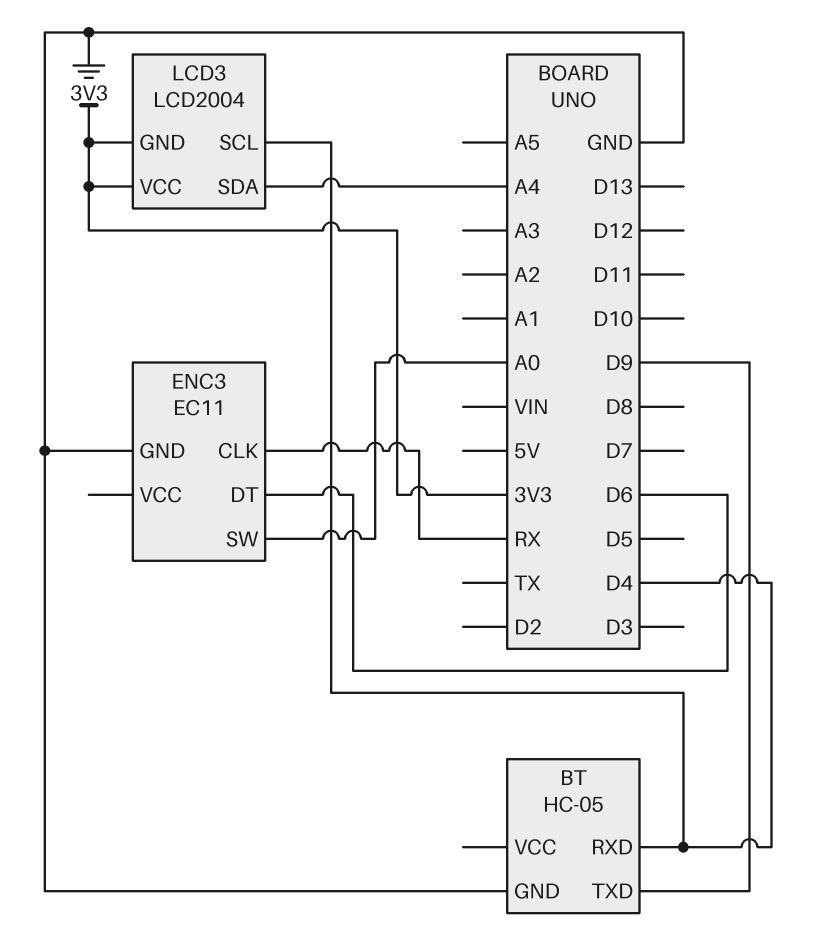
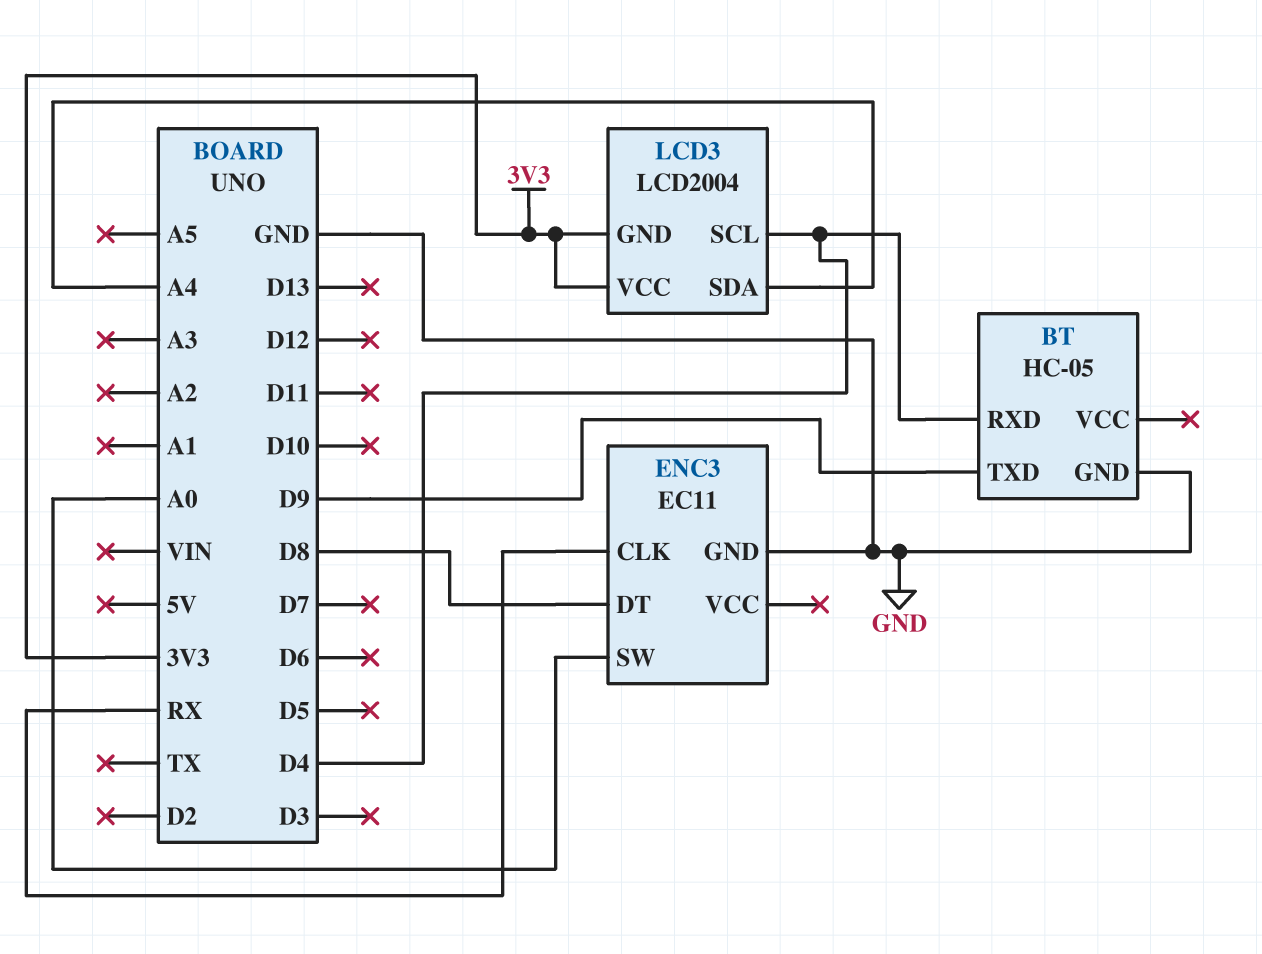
ENC3 pin DT: D6 -> D8

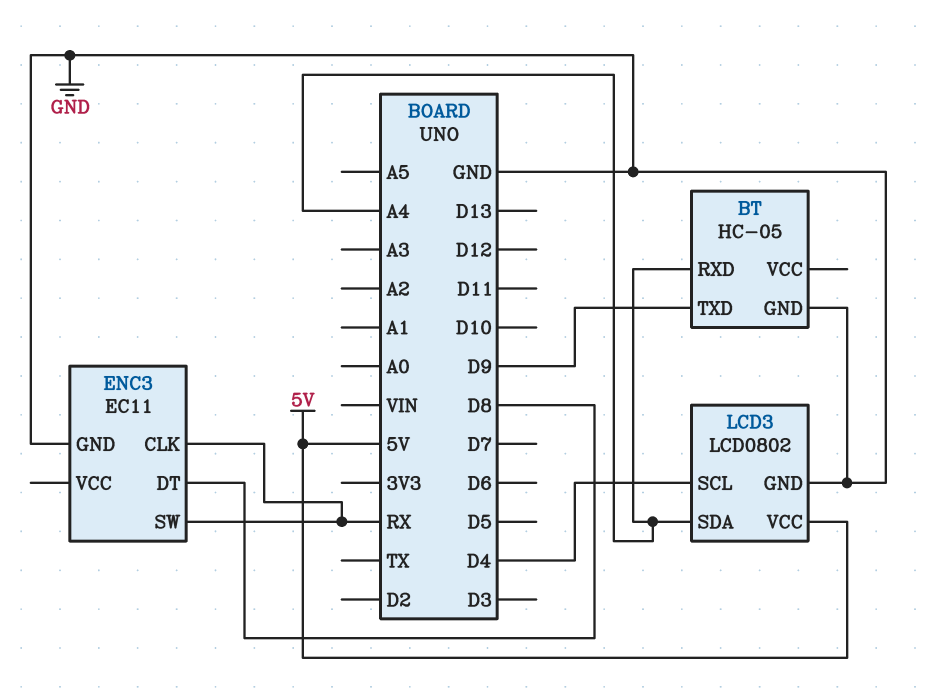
BT pin RXD: D4 -> A4
ENC3 pin SW: A0 -> RX
LCD3: LCD2004 -> LCD0802
LCD3 pin GND: 3V3 -> GND
LCD3 pin VCC: 3V3 -> 5V

